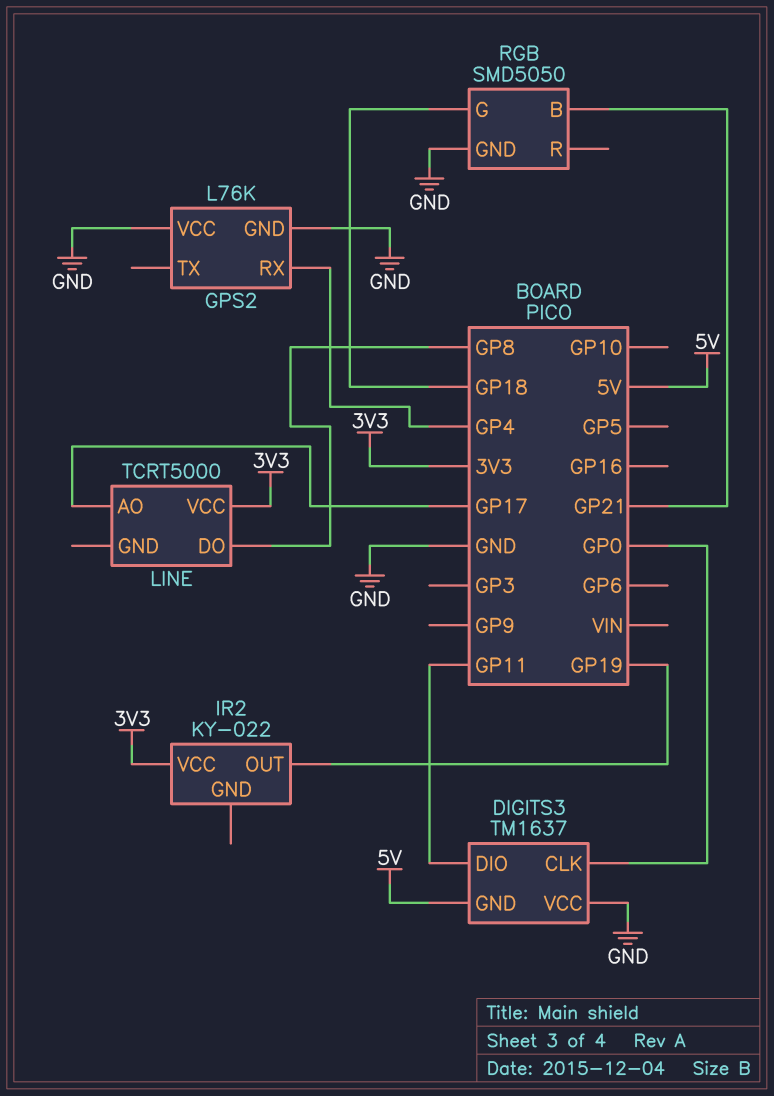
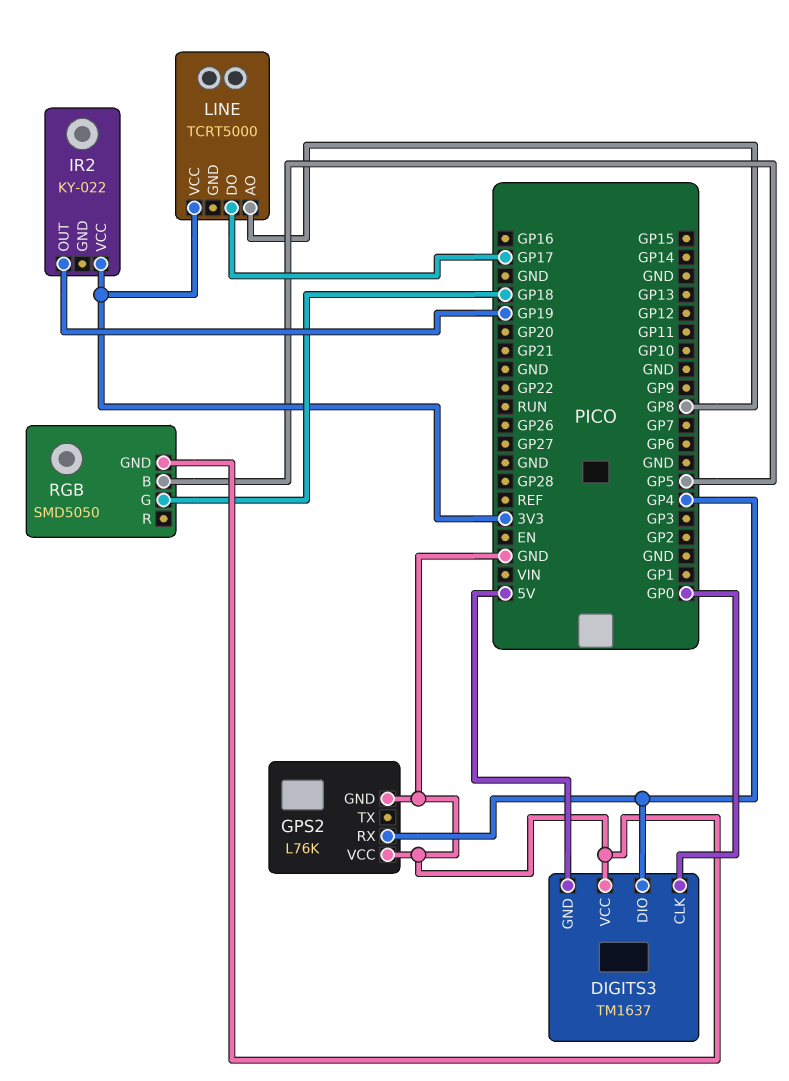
DIGITS3 pin DIO: GP11 -> GP4
LINE pin AO: GP17 -> GP8
LINE pin DO: GP8 -> GP17
RGB pin B: GP21 -> GP5

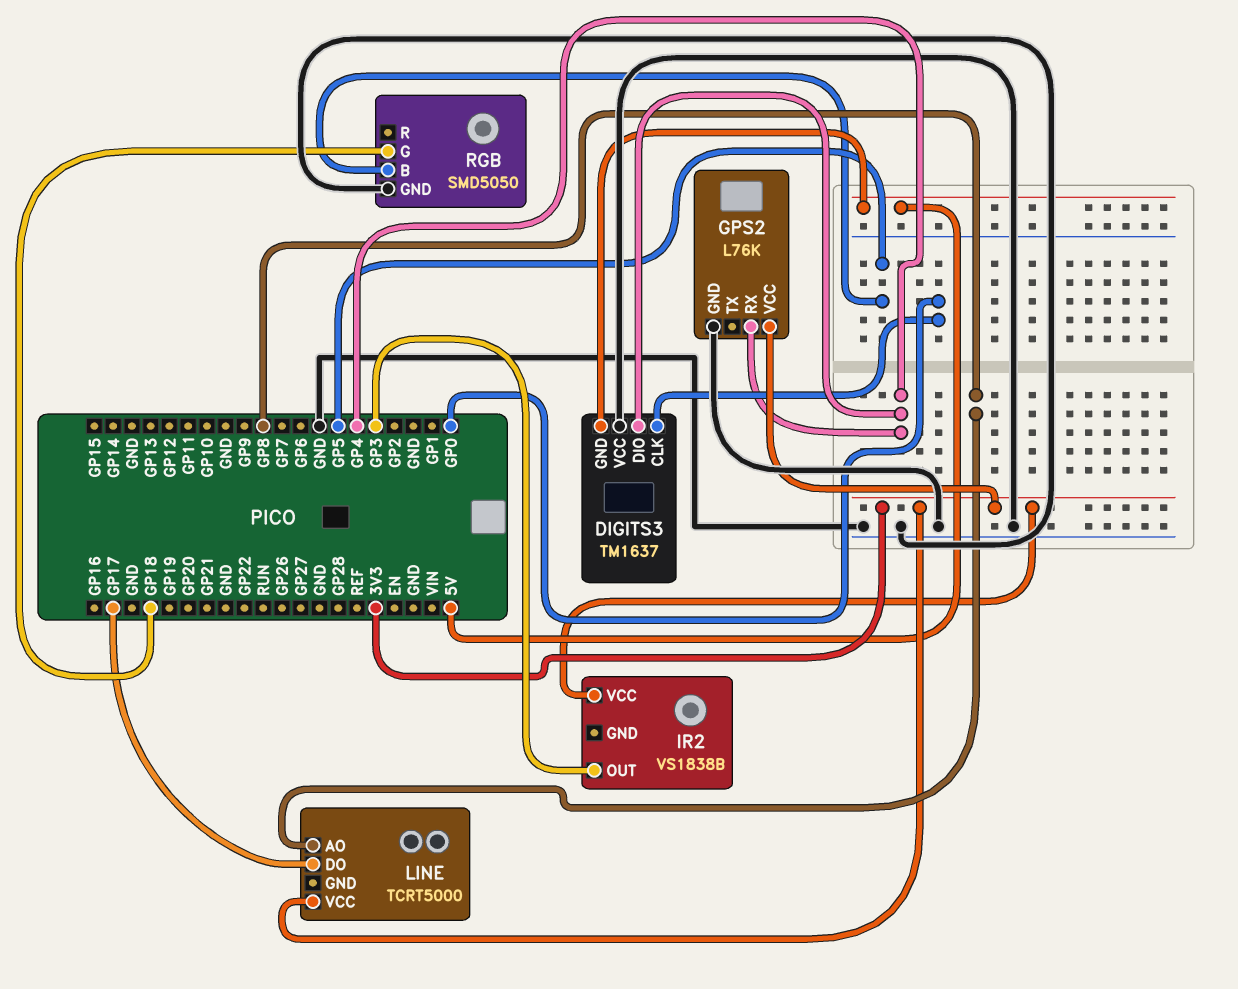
GPS2 pin VCC: GND -> 3V3
IR2: KY-022 -> VS1838B
IR2 pin OUT: GP19 -> GP3

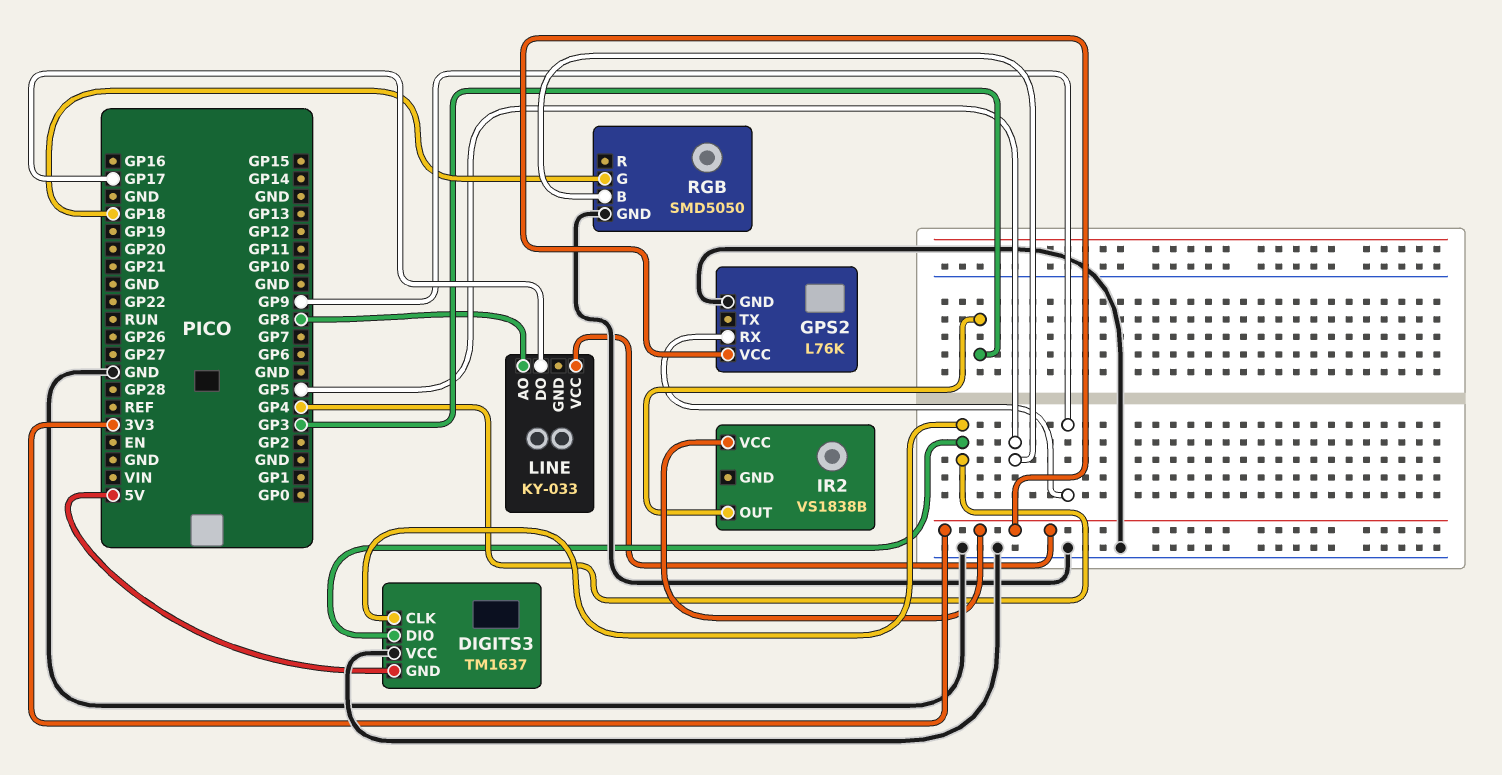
DIGITS3 pin CLK: GP0 -> GP4
GPS2 pin RX: GP4 -> GP9
LINE: TCRT5000 -> KY-033

